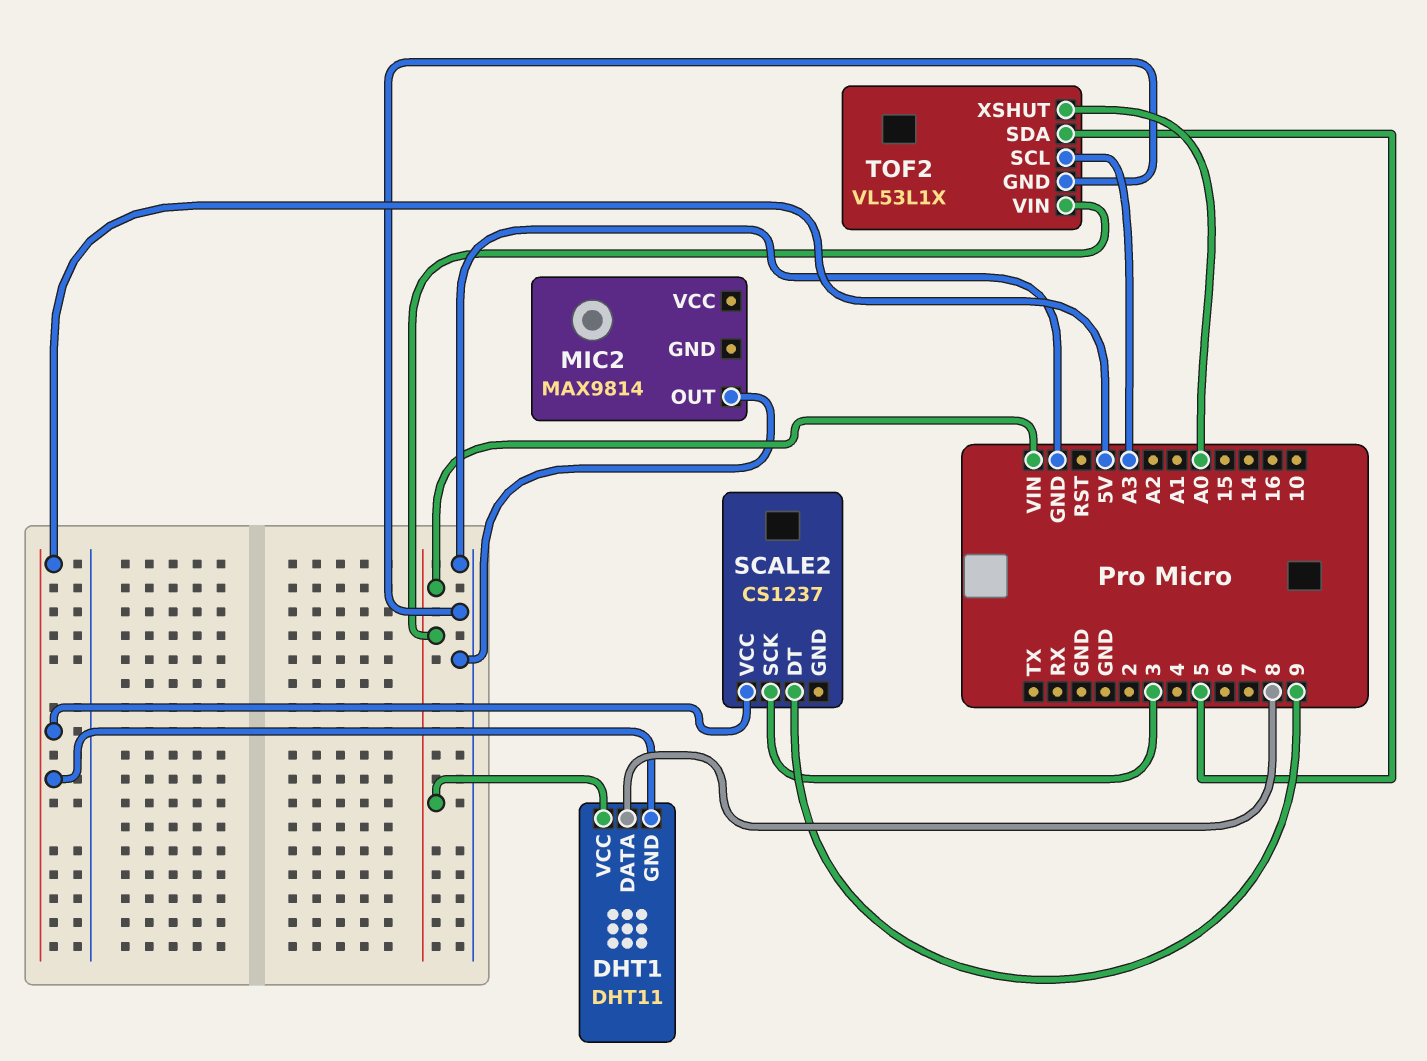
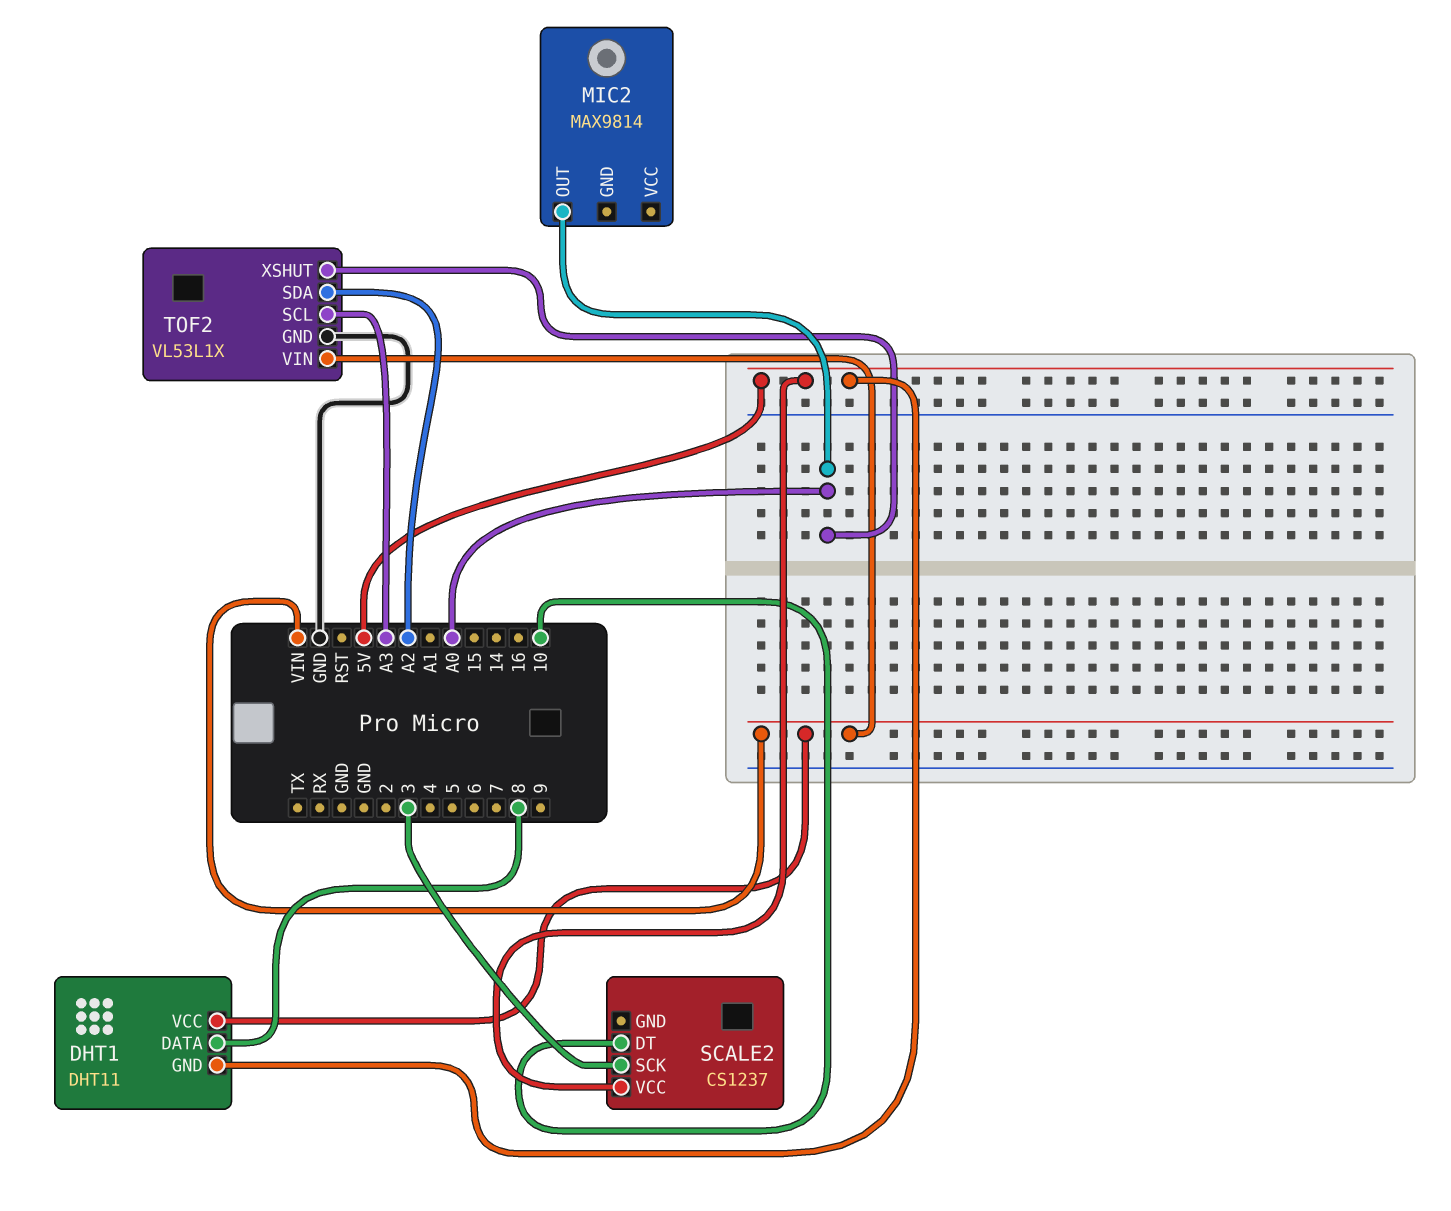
MIC2 pin OUT: GND -> A0
SCALE2 pin DT: 9 -> 10
TOF2 pin SDA: 5 -> A2

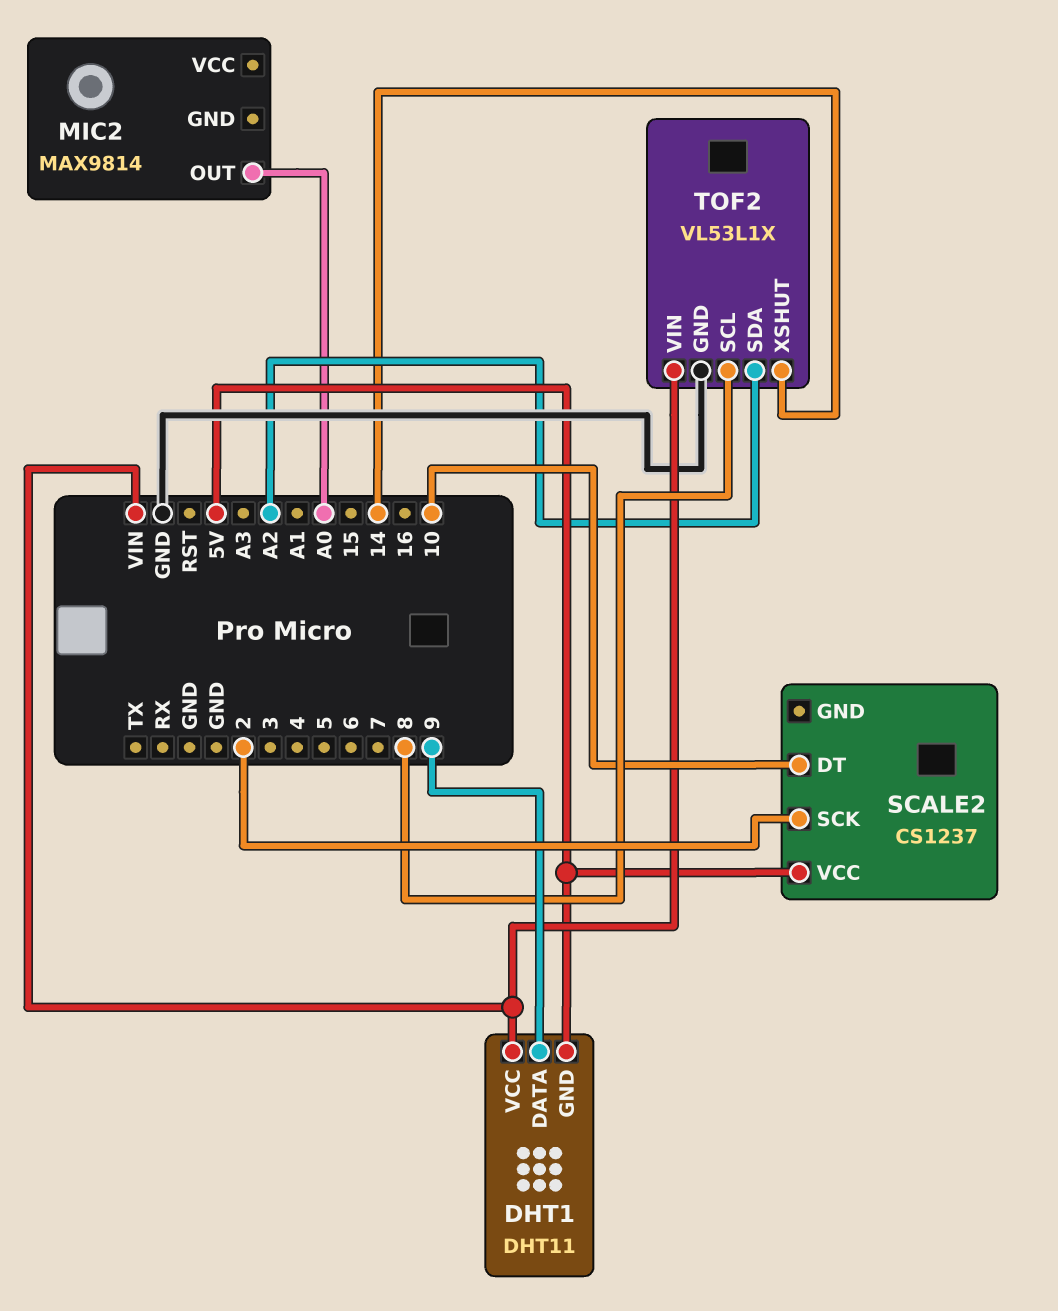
DHT1 pin DATA: 8 -> 9
SCALE2 pin SCK: 3 -> 2
TOF2 pin SCL: A3 -> 8
TOF2 pin XSHUT: A0 -> 14

